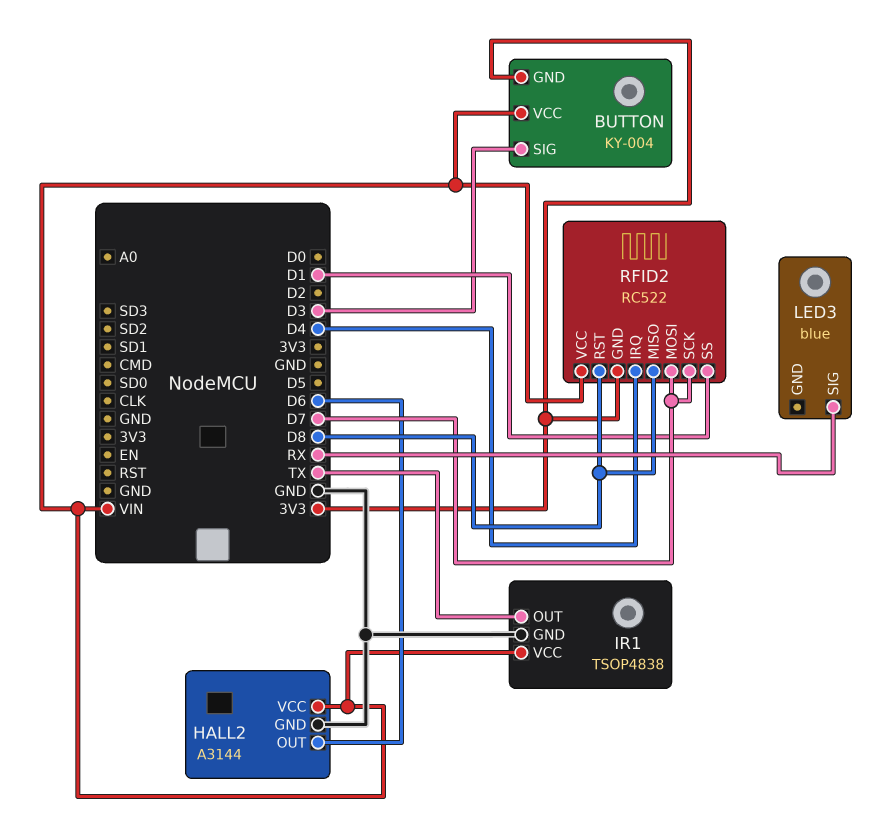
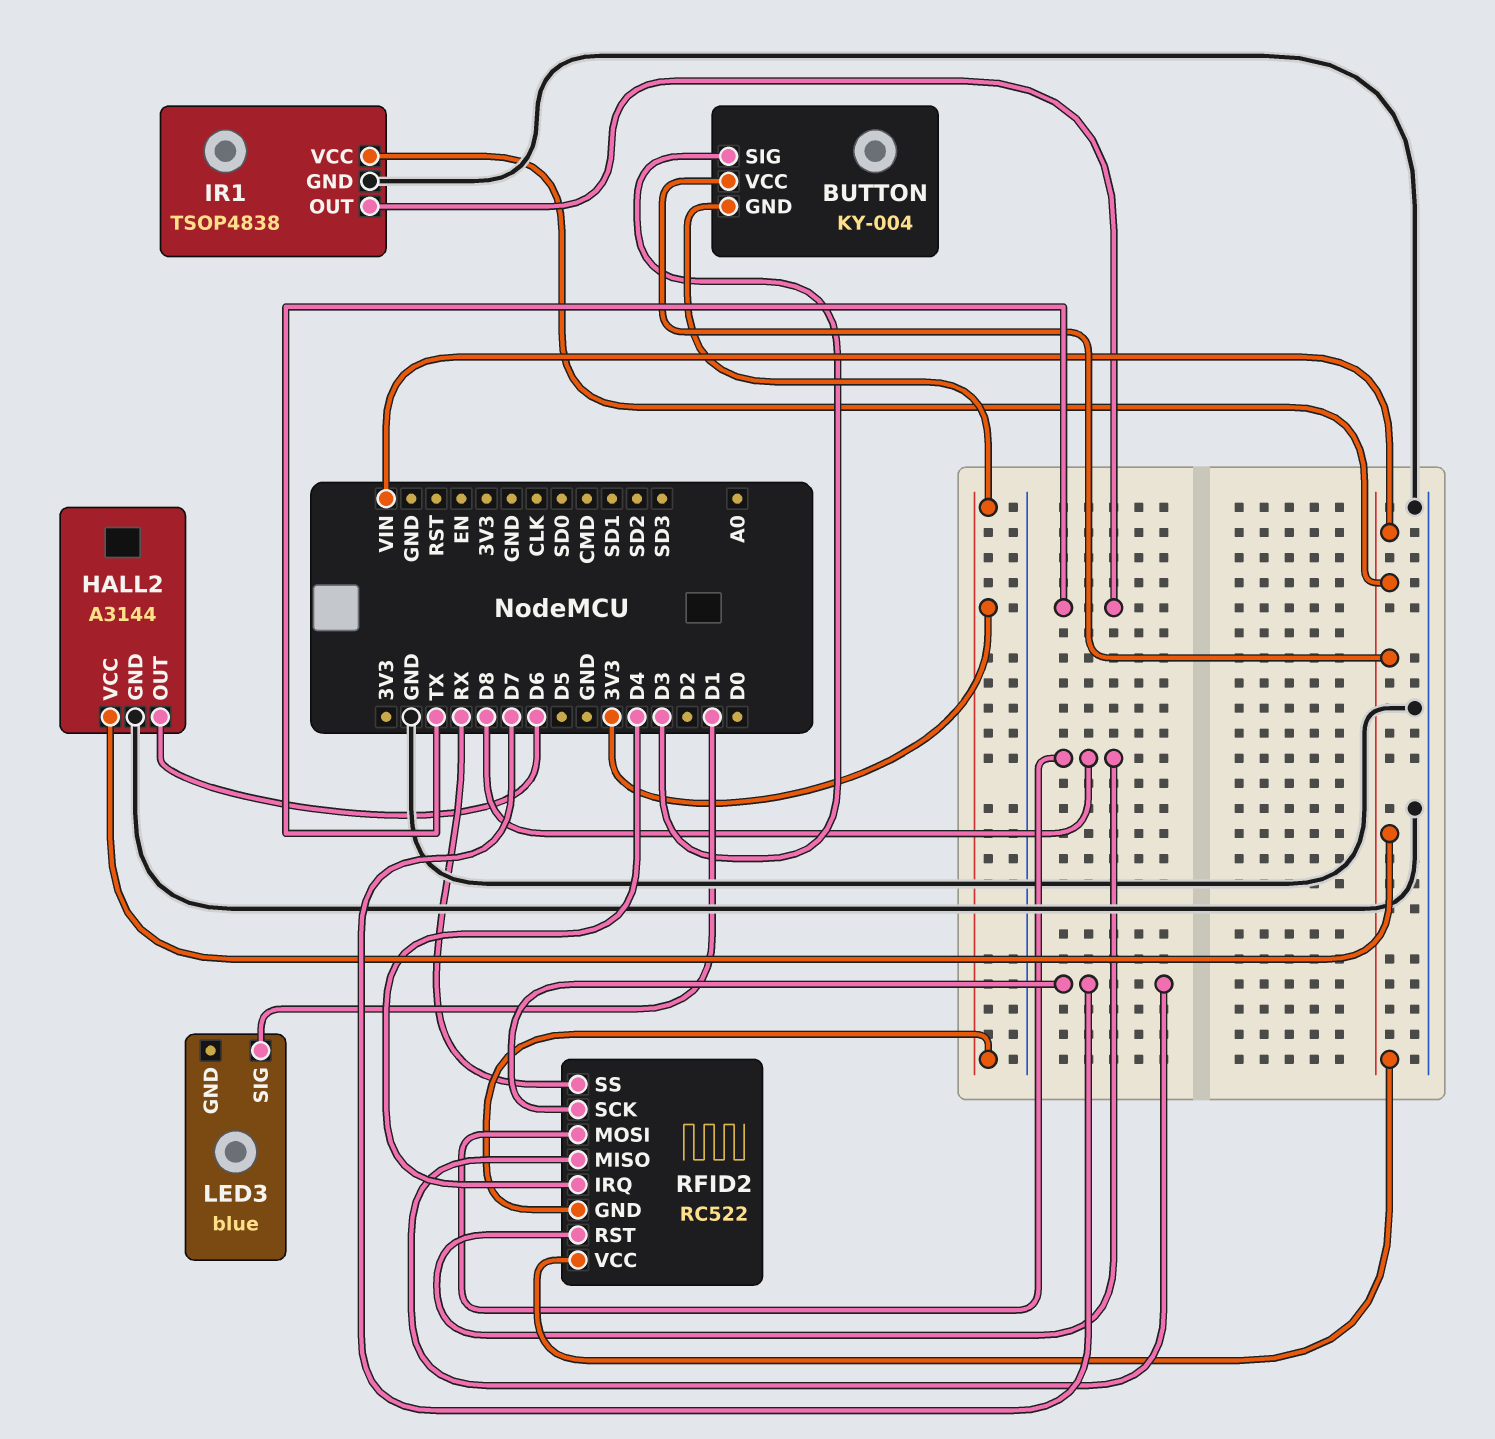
LED3 pin SIG: RX -> D1
RFID2 pin MISO: D8 -> D7
RFID2 pin MOSI: D7 -> D8
RFID2 pin SS: D1 -> RX

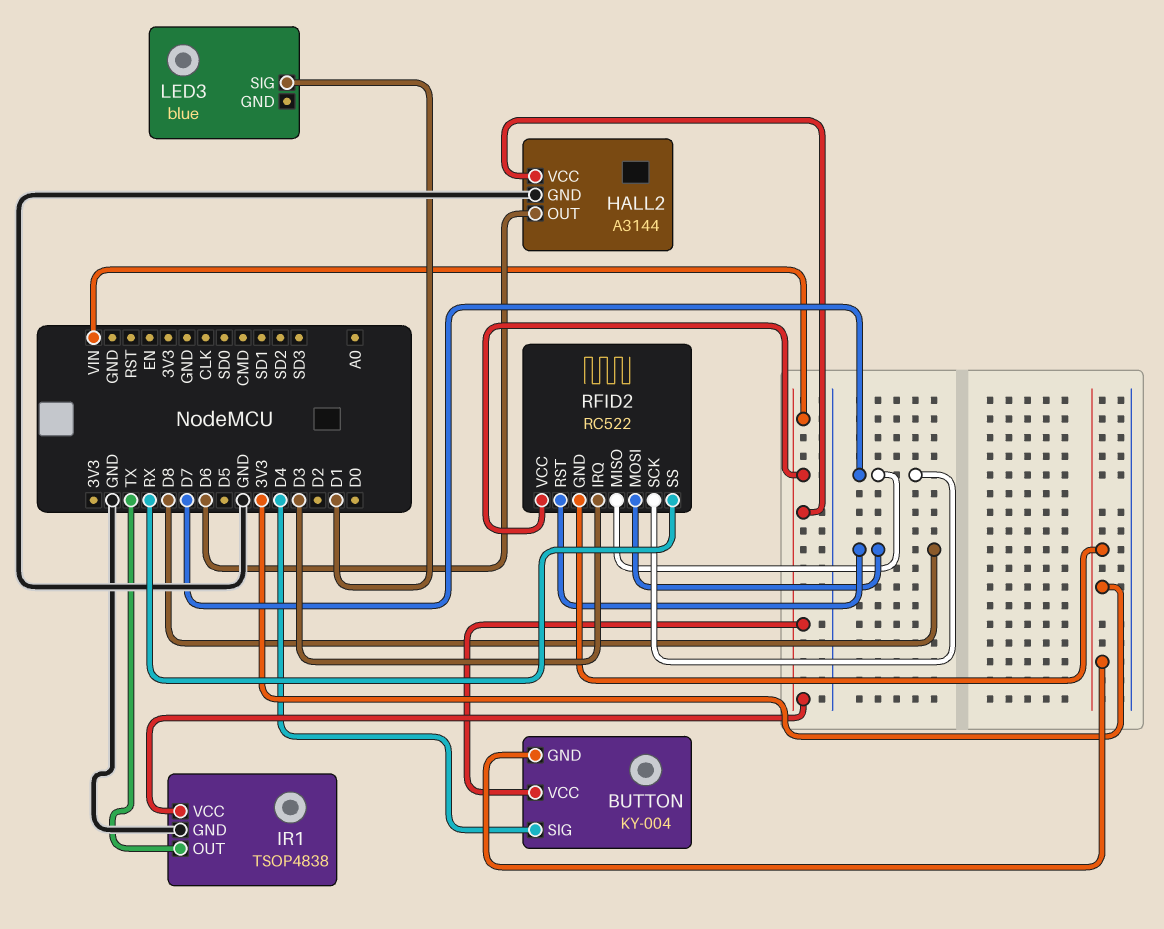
BUTTON pin SIG: D3 -> D4
RFID2 pin IRQ: D4 -> D3

